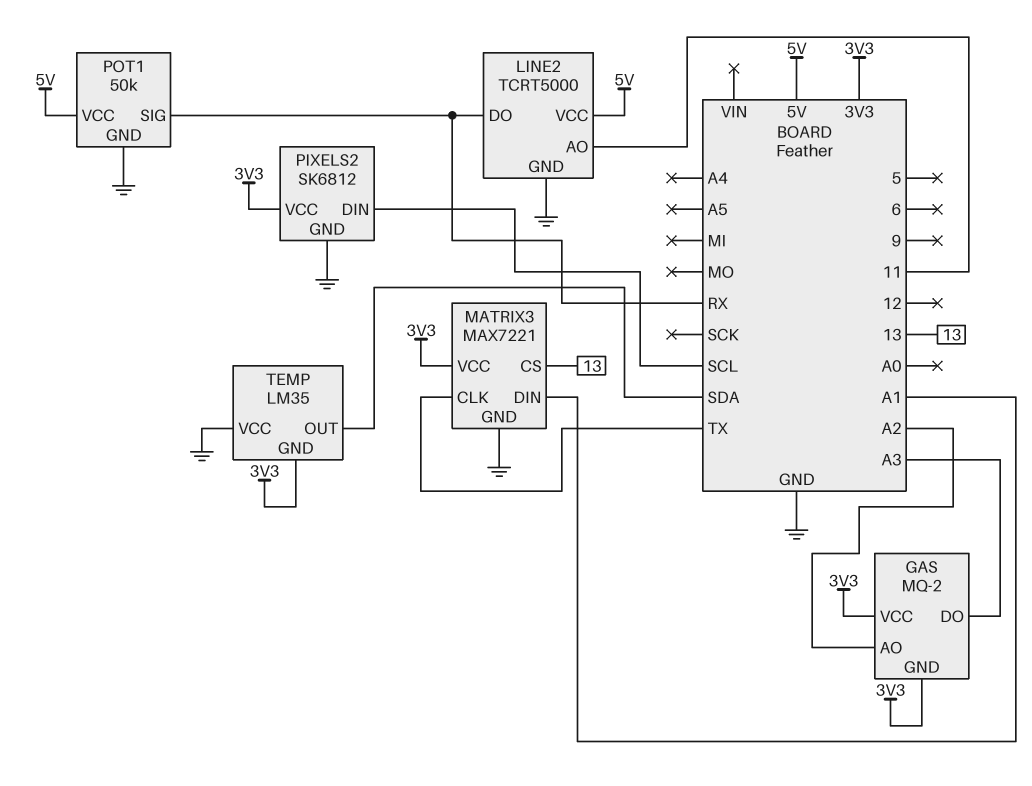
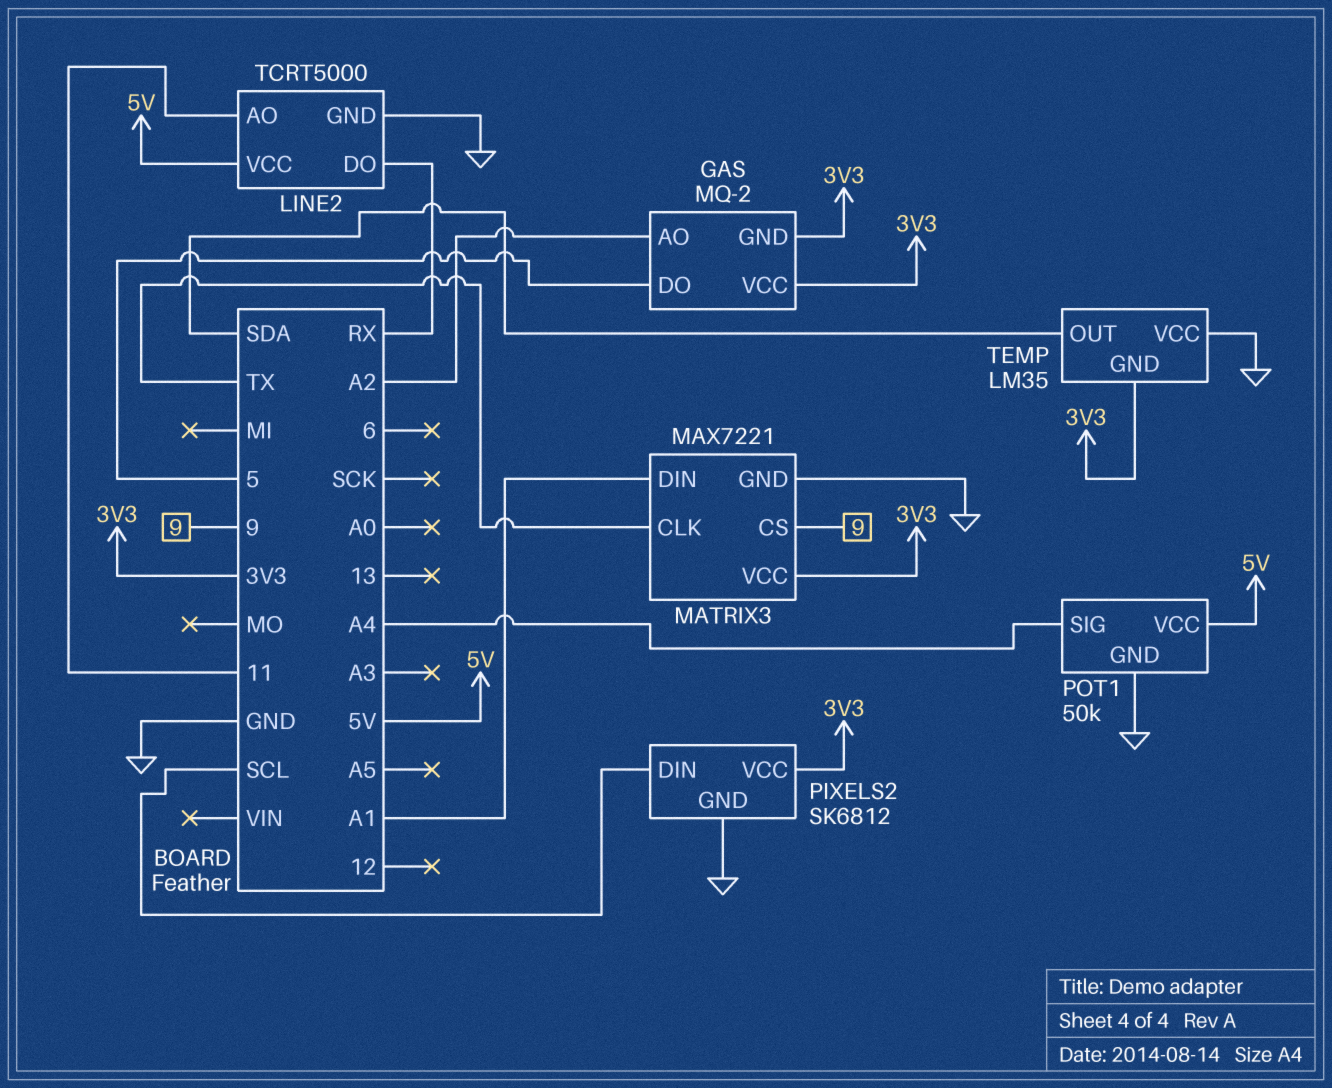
GAS pin DO: A3 -> 5
MATRIX3 pin CS: 13 -> 9
POT1 pin SIG: RX -> A4

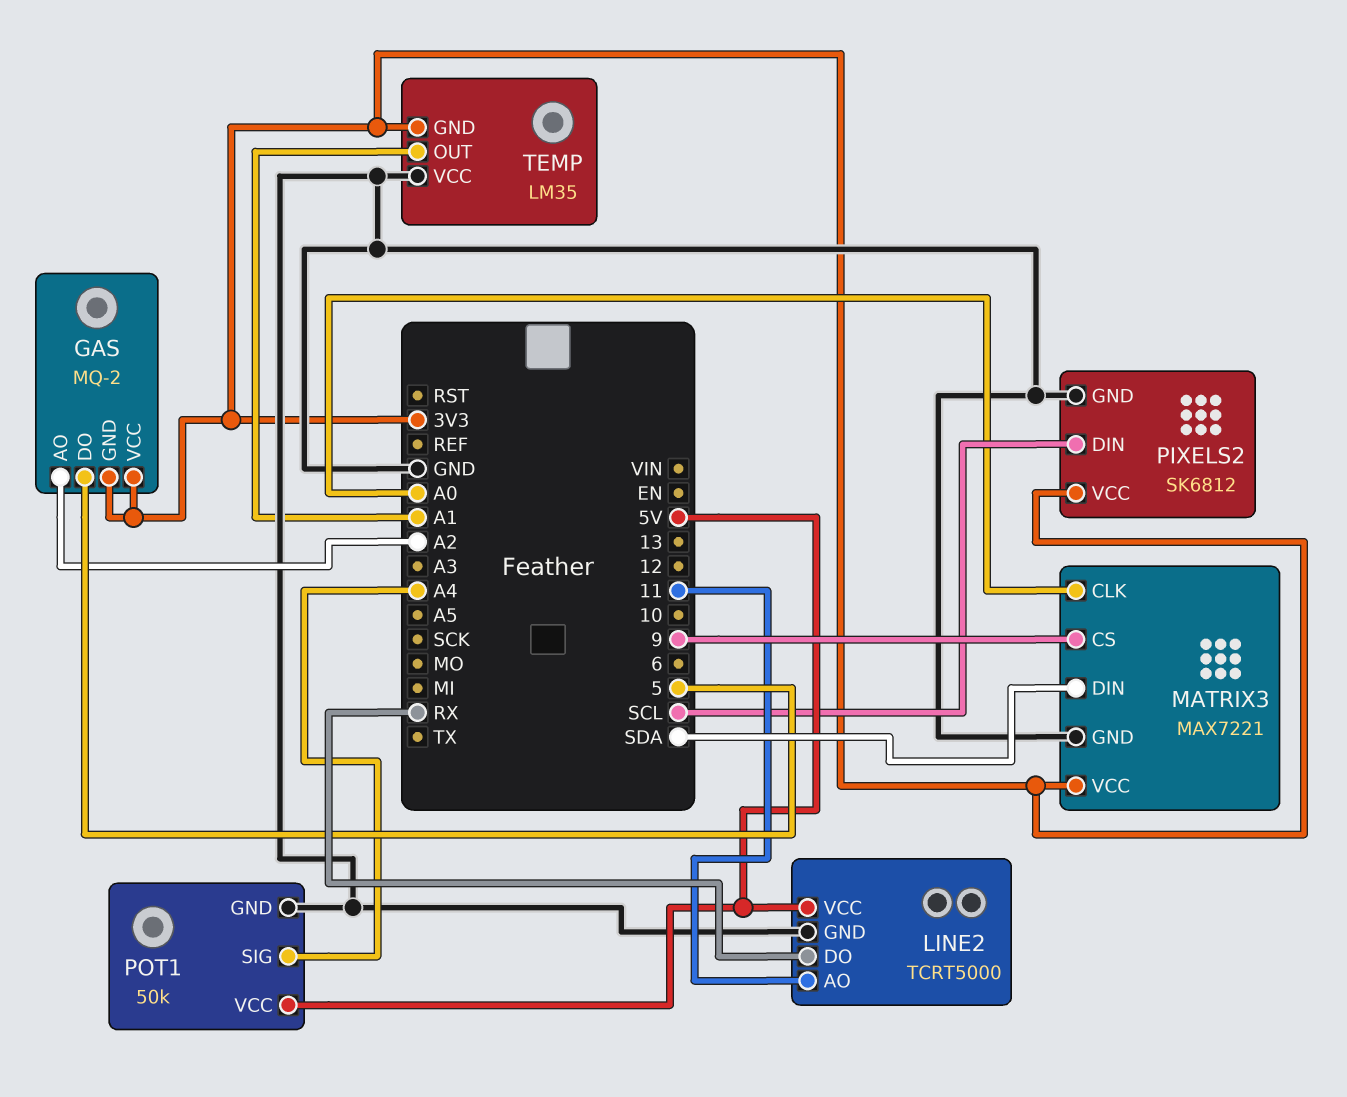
MATRIX3 pin CLK: TX -> A0
MATRIX3 pin DIN: A1 -> SDA
TEMP pin OUT: SDA -> A1

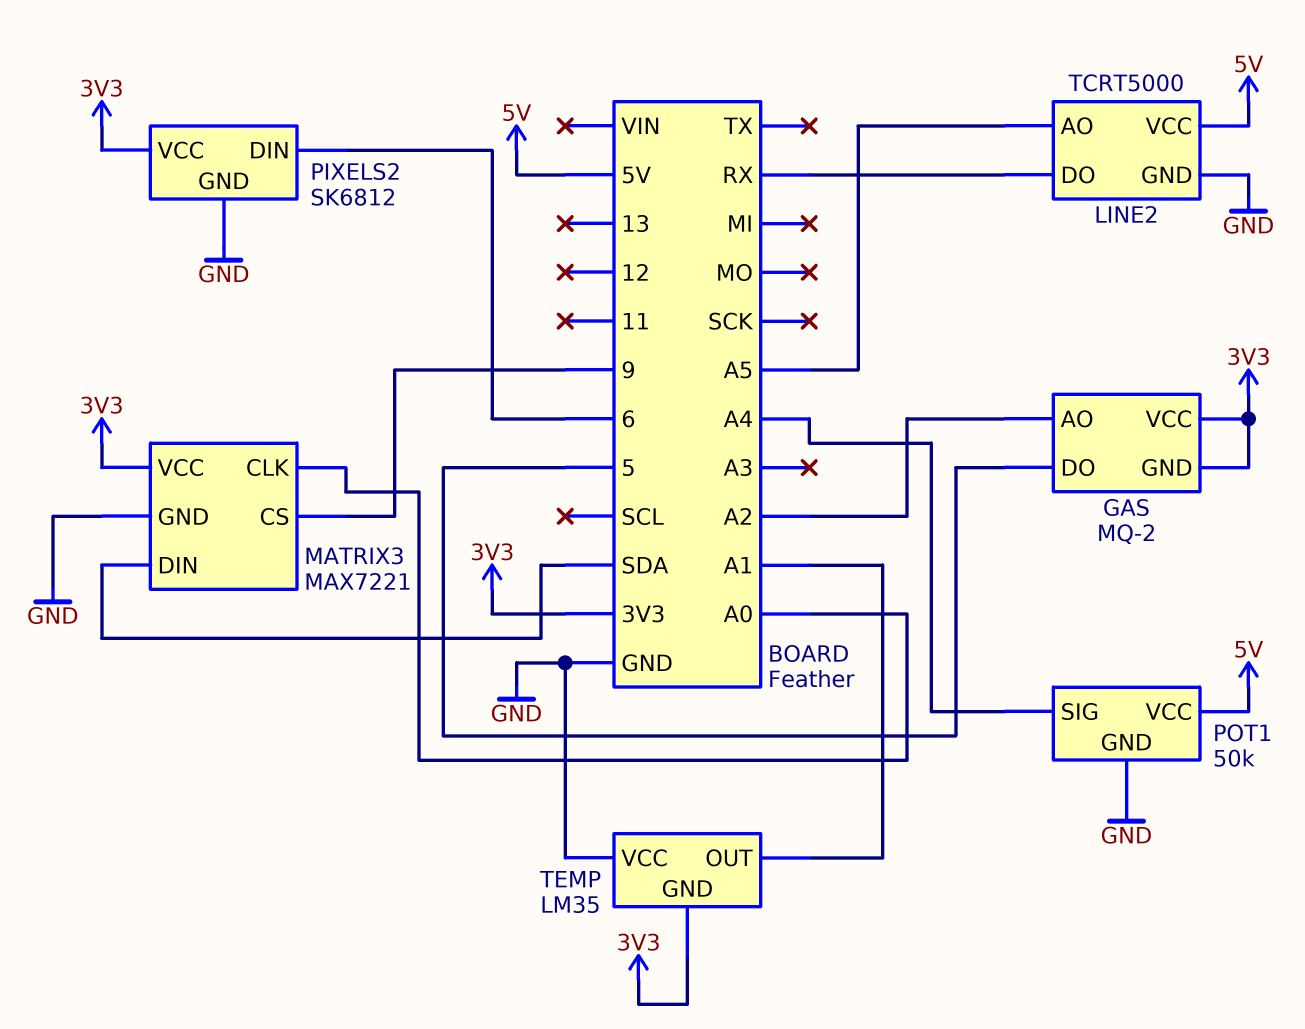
LINE2 pin AO: 11 -> A5
PIXELS2 pin DIN: SCL -> 6

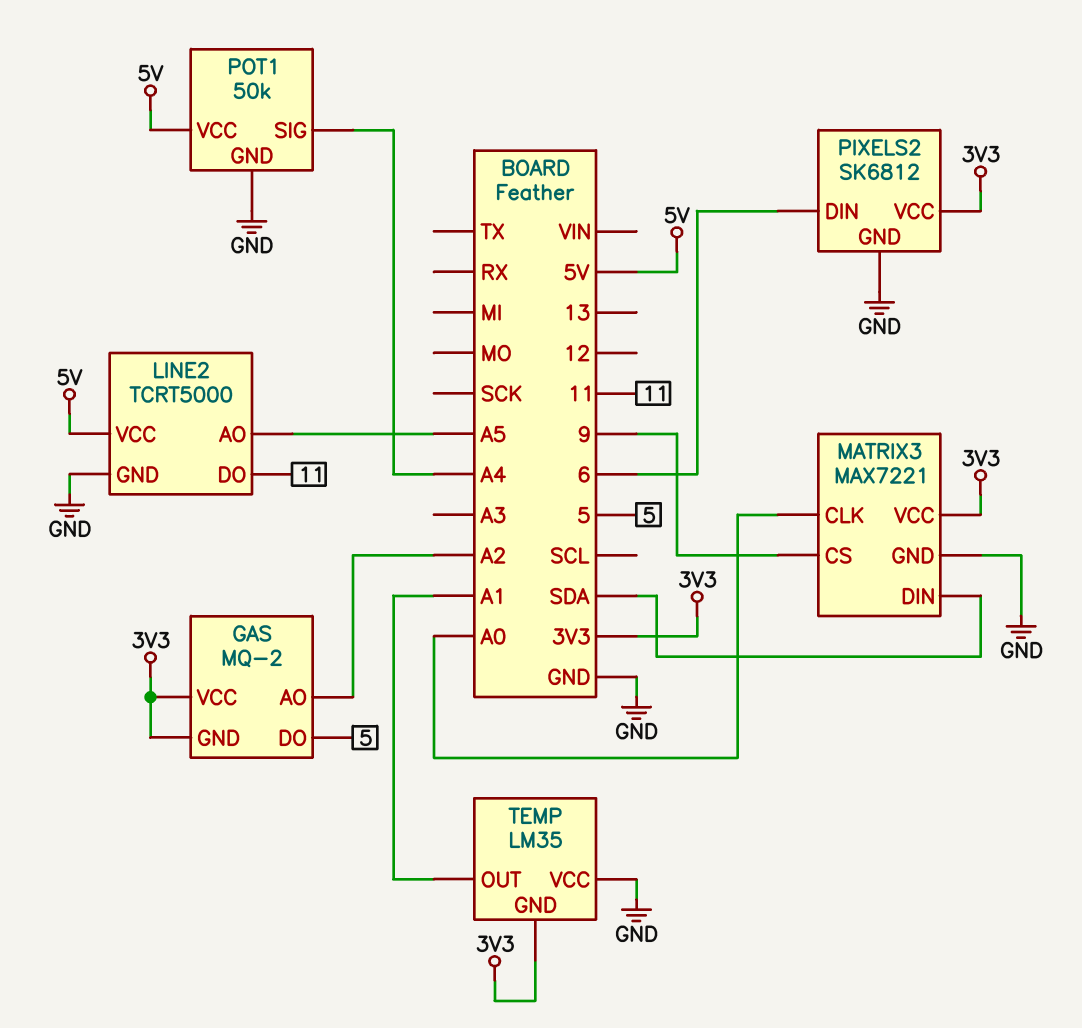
LINE2 pin DO: RX -> 11

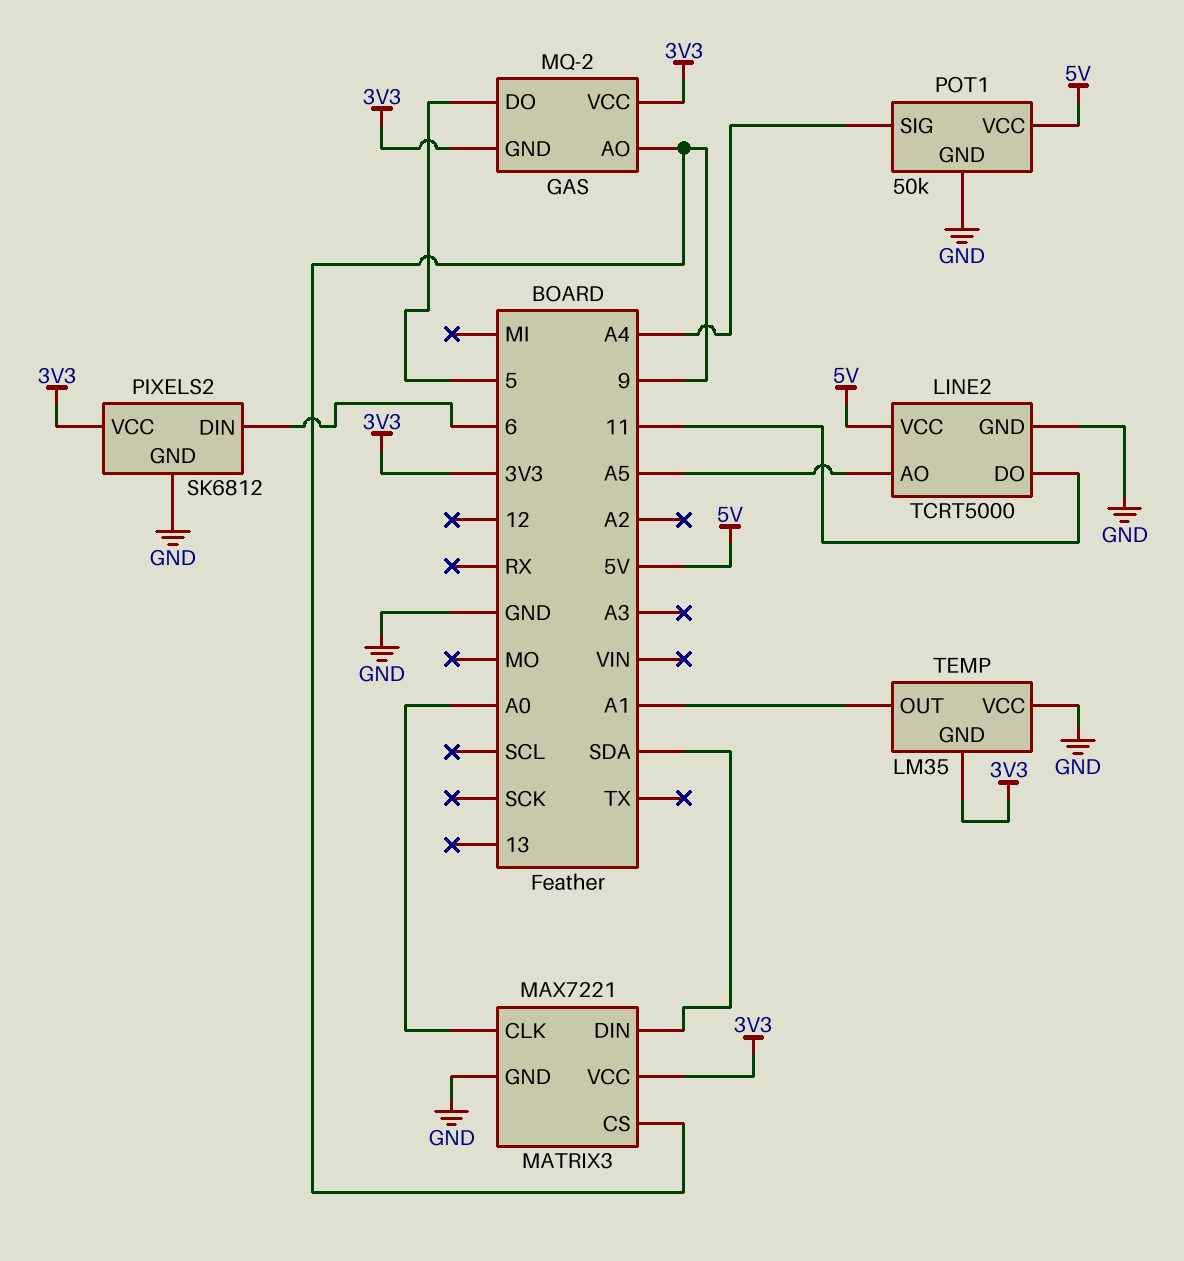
GAS pin AO: A2 -> 9

